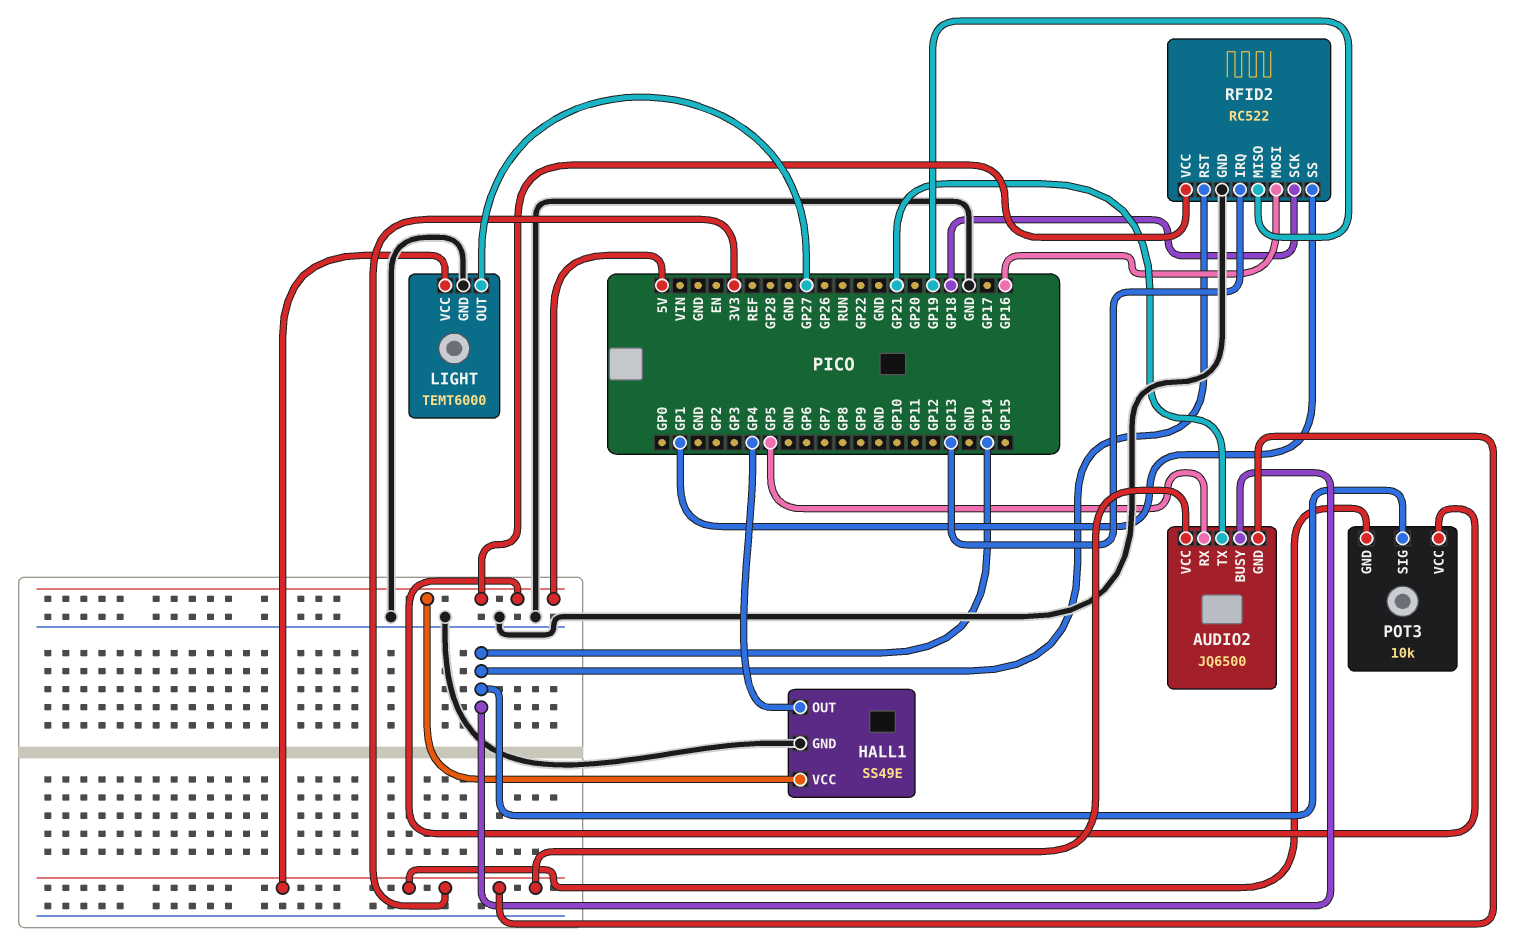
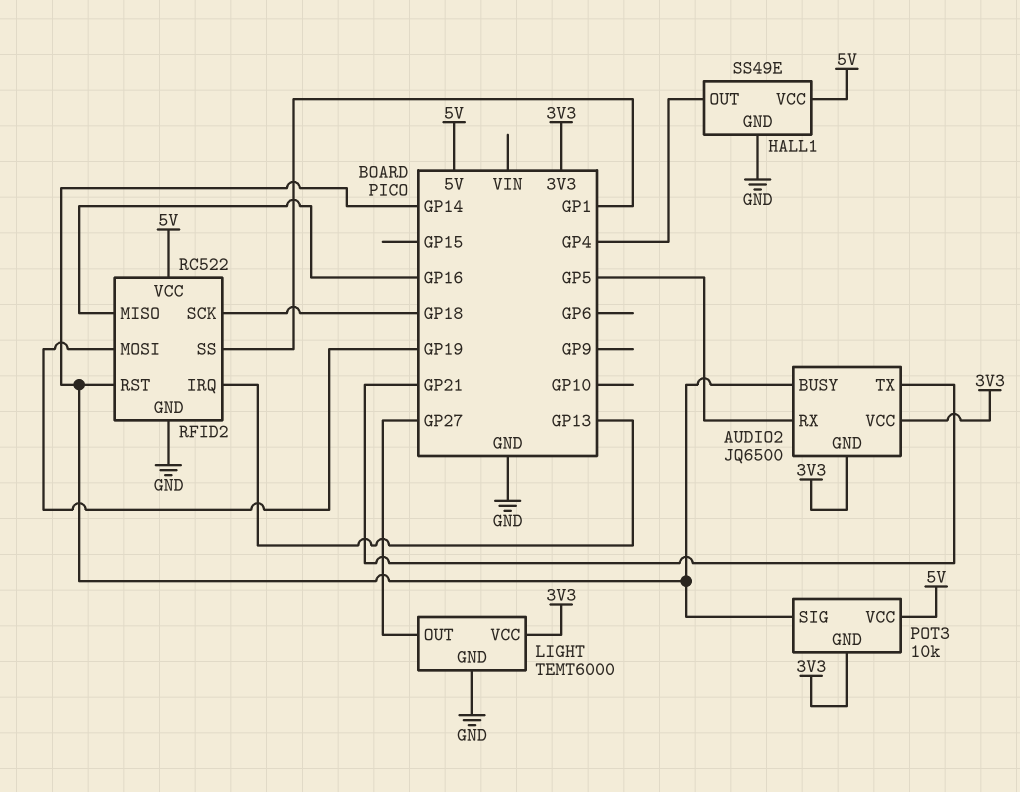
RFID2 pin MISO: GP19 -> GP16
RFID2 pin MOSI: GP16 -> GP19

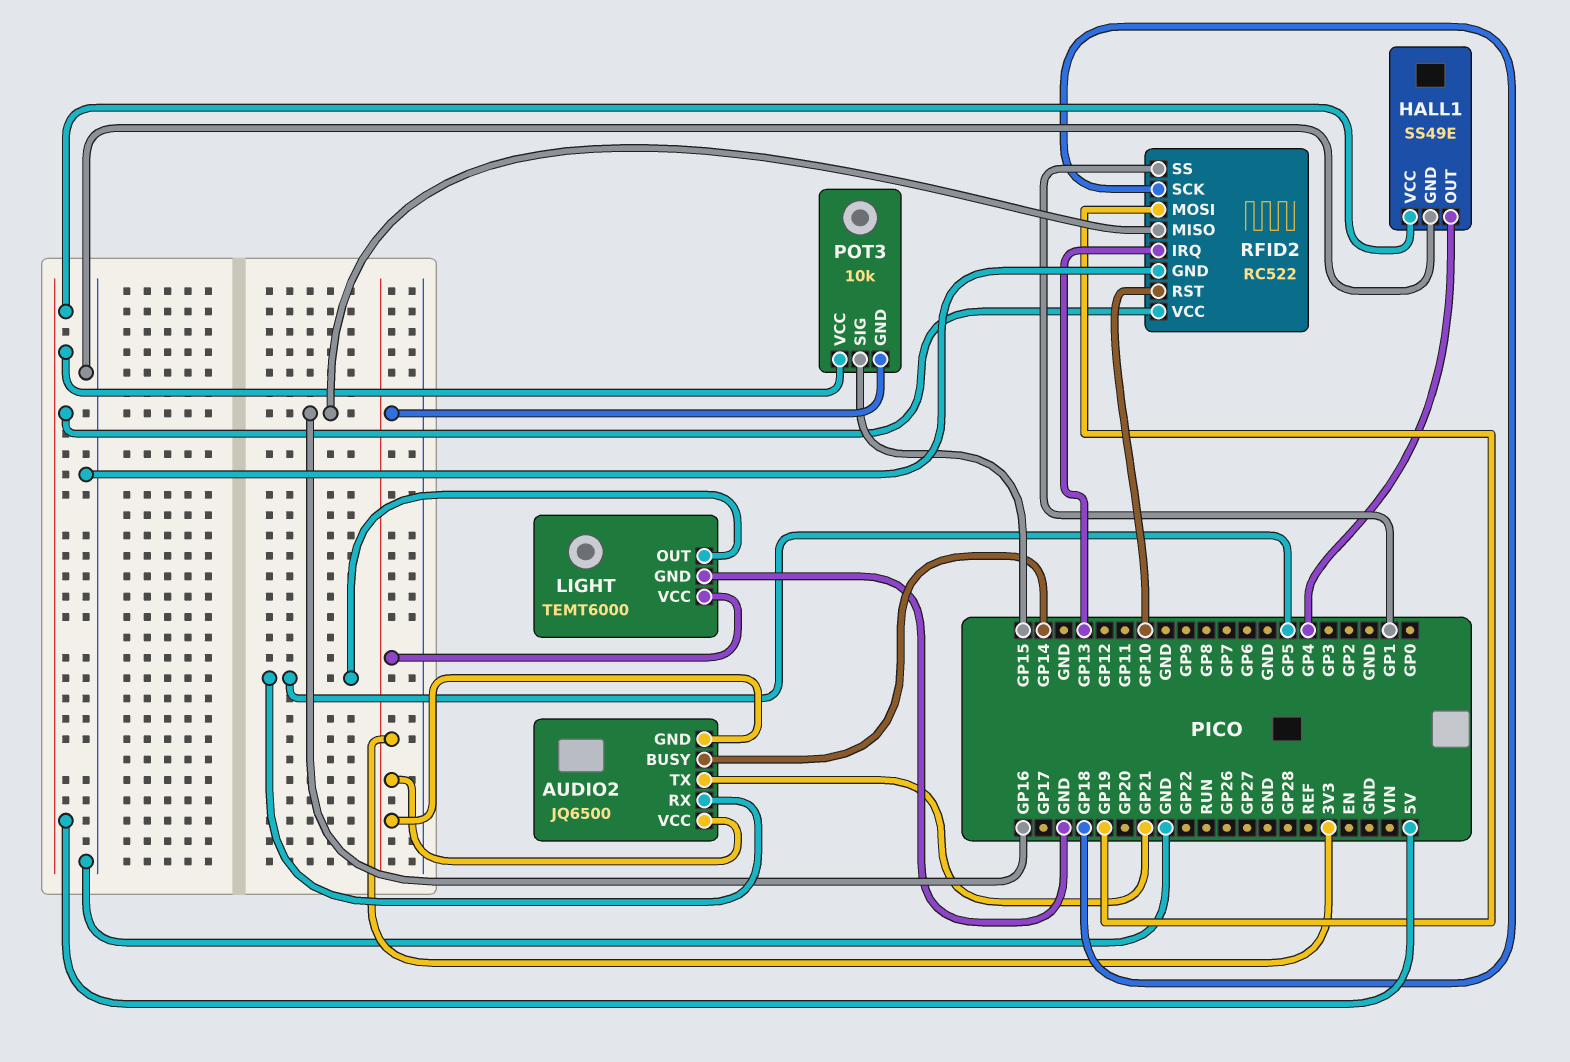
LIGHT pin OUT: GP27 -> GP5
POT3 pin SIG: GP14 -> GP15
RFID2 pin RST: GP14 -> GP10

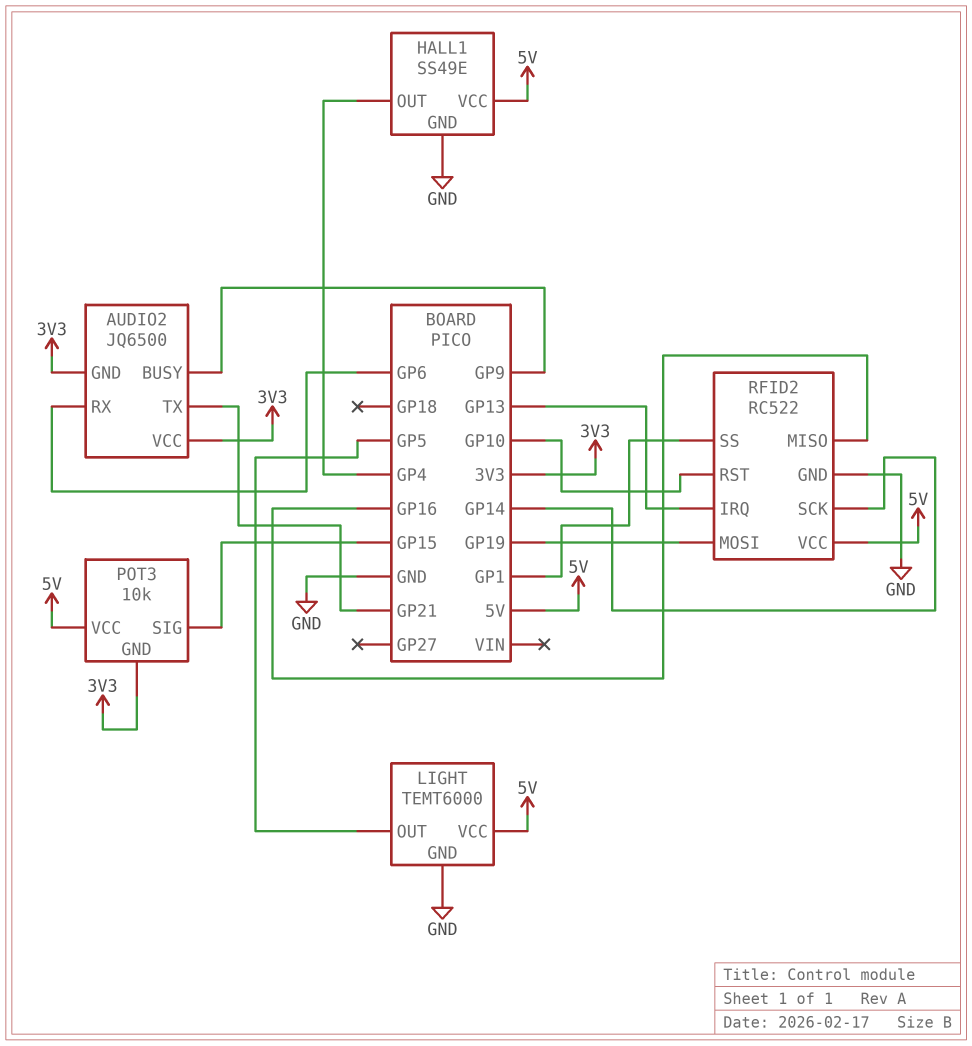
AUDIO2 pin BUSY: GP14 -> GP9
AUDIO2 pin RX: GP5 -> GP6
LIGHT pin VCC: 3V3 -> 5V
RFID2 pin SCK: GP18 -> GP14

